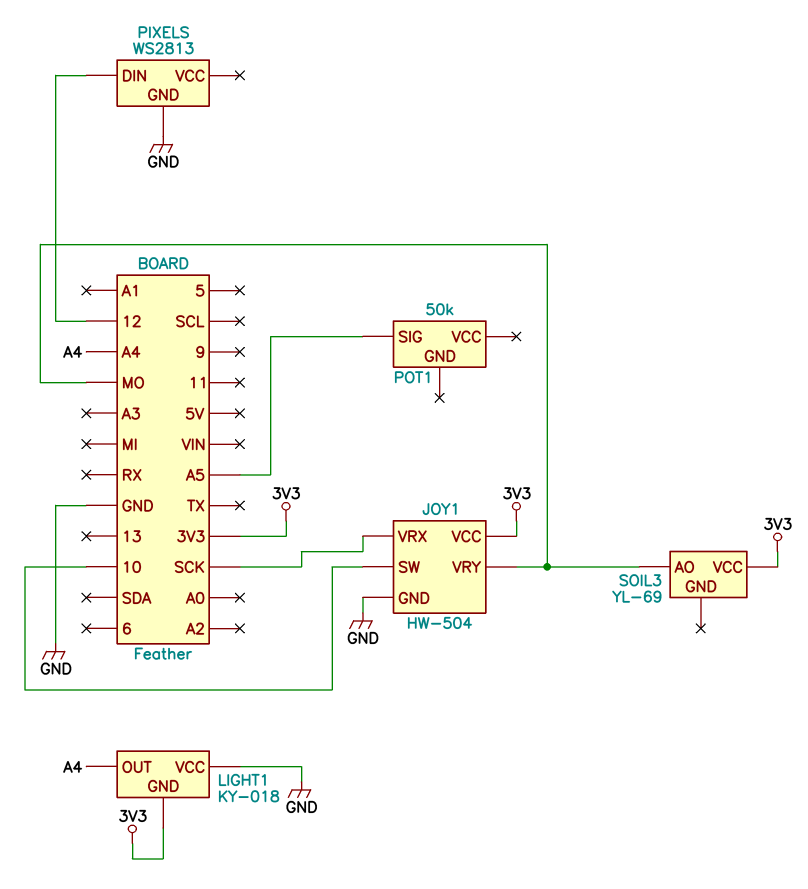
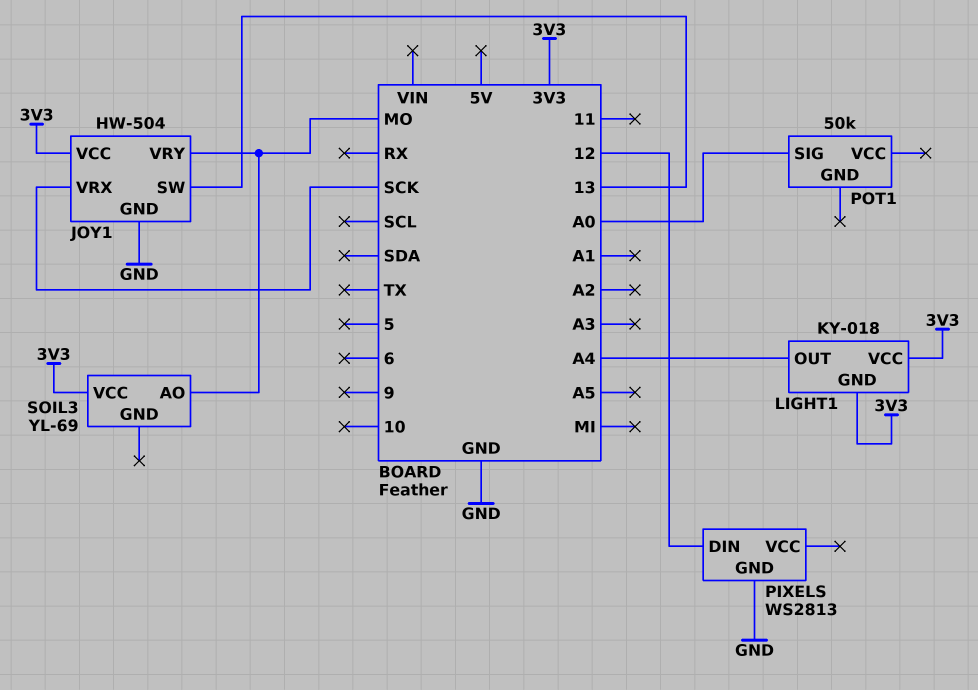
JOY1 pin SW: 10 -> 13
LIGHT1 pin VCC: GND -> 3V3
POT1 pin SIG: A5 -> A0

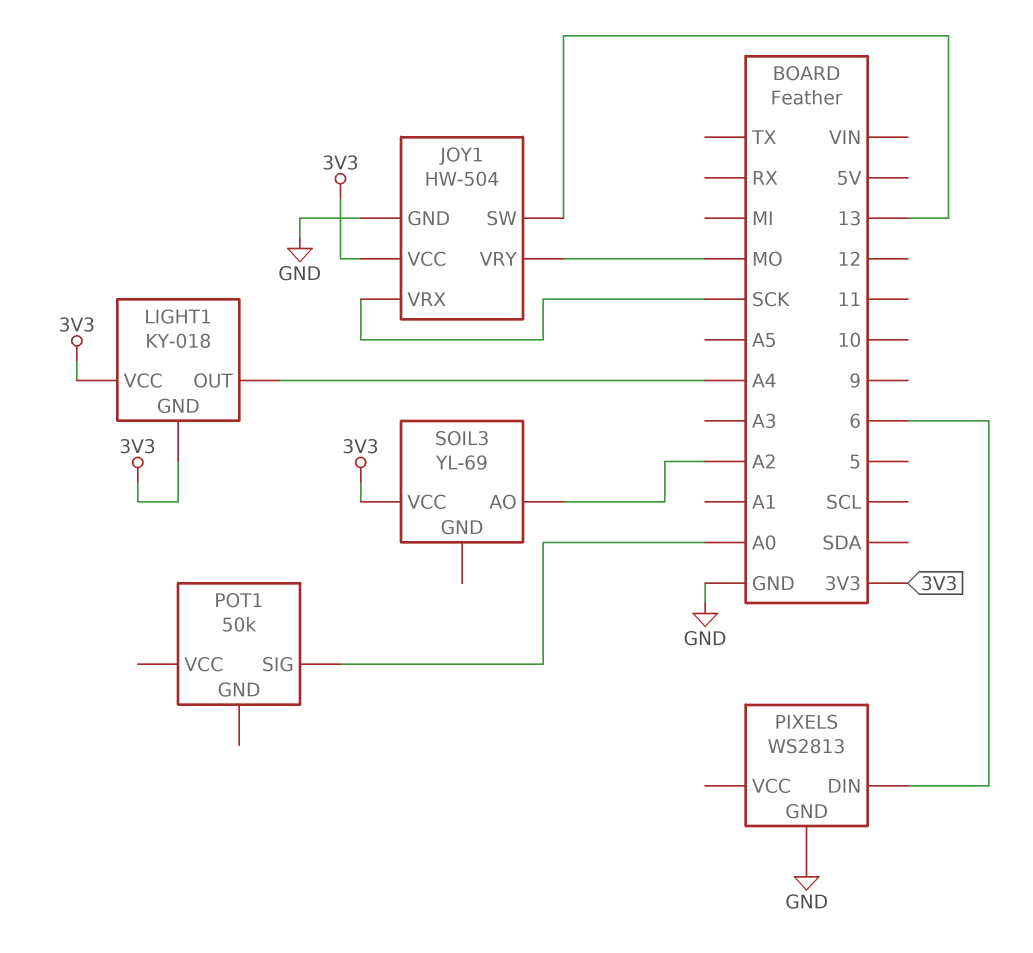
PIXELS pin DIN: 12 -> 6
SOIL3 pin AO: MO -> A2

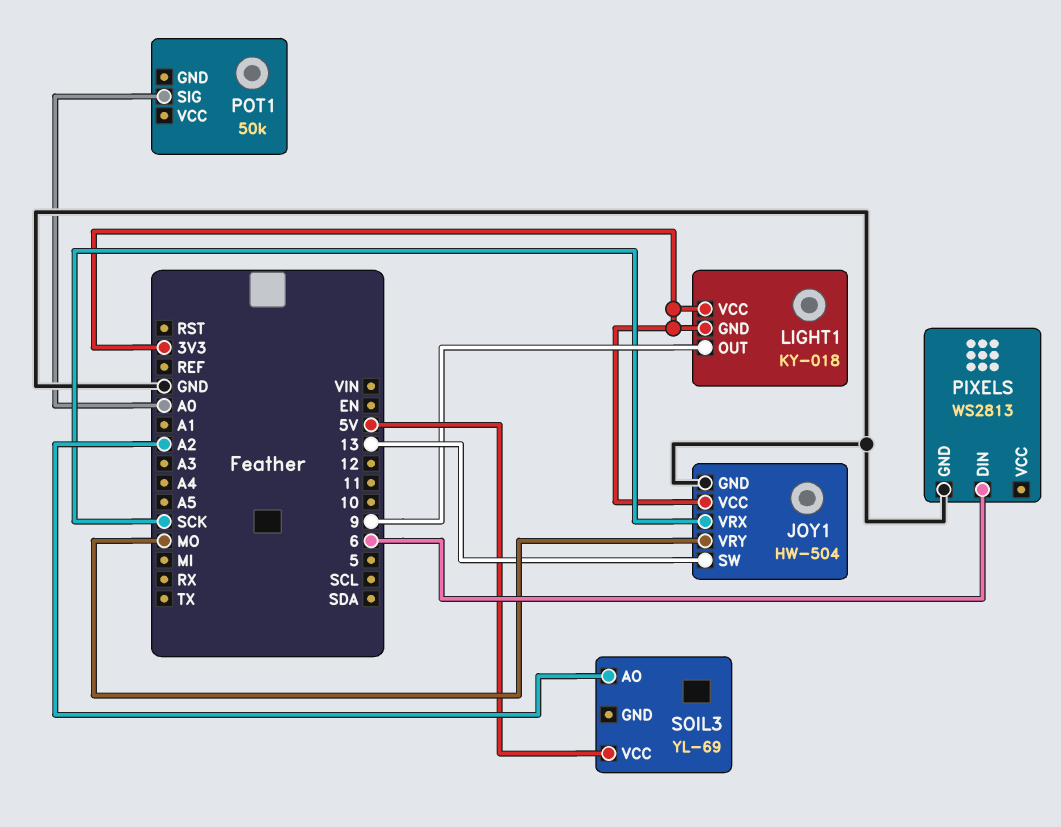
LIGHT1 pin OUT: A4 -> 9
SOIL3 pin VCC: 3V3 -> 5V

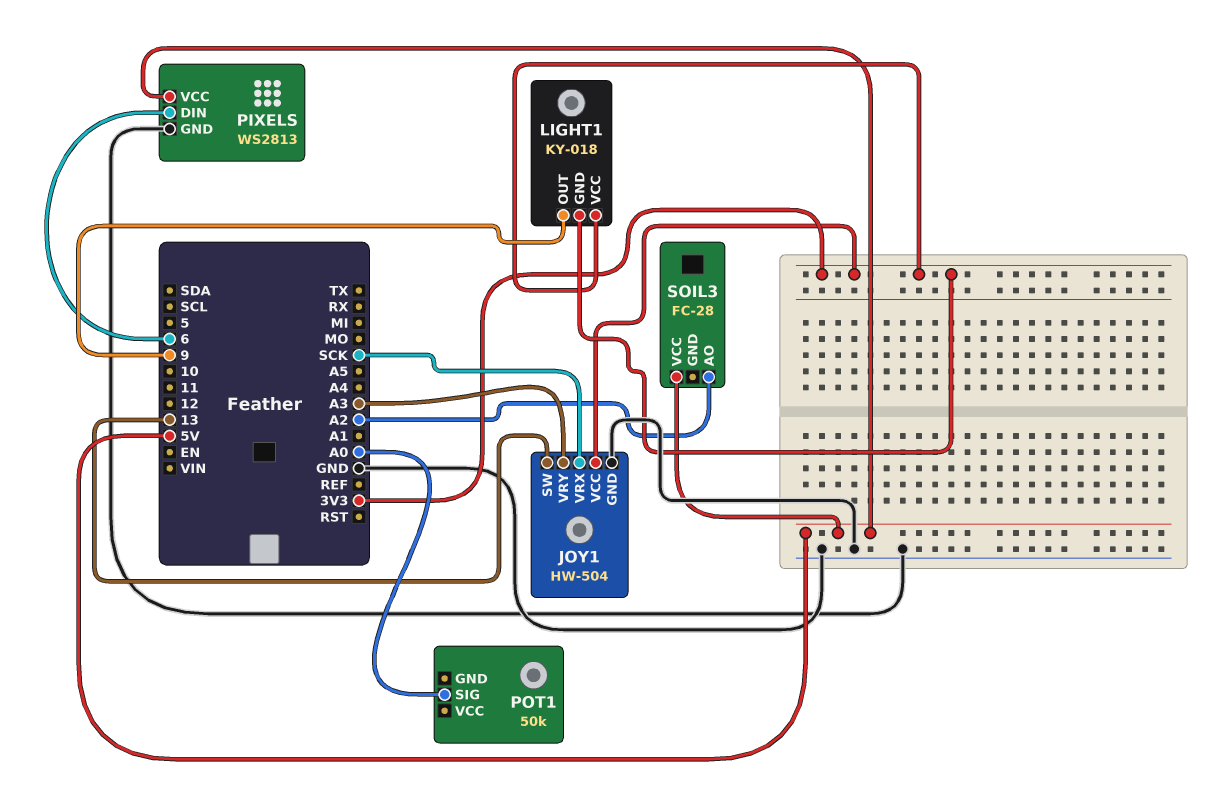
JOY1 pin VRY: MO -> A3
PIXELS pin VCC: none -> 5V
SOIL3: YL-69 -> FC-28

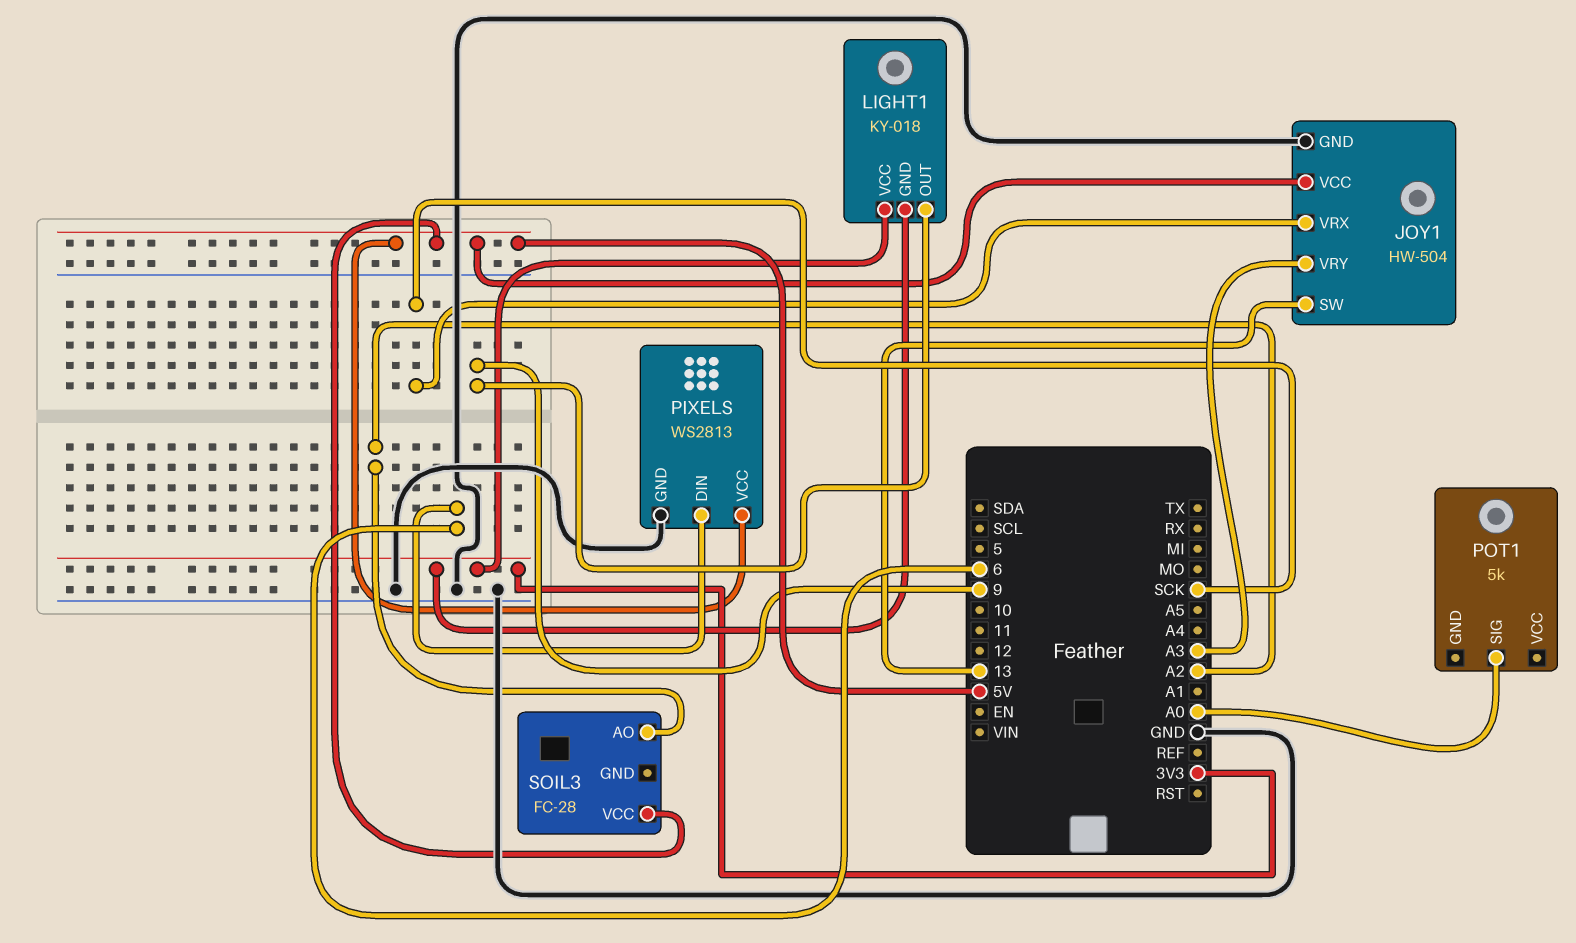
JOY1 pin VCC: 3V3 -> 5V
POT1: 50k -> 5k

